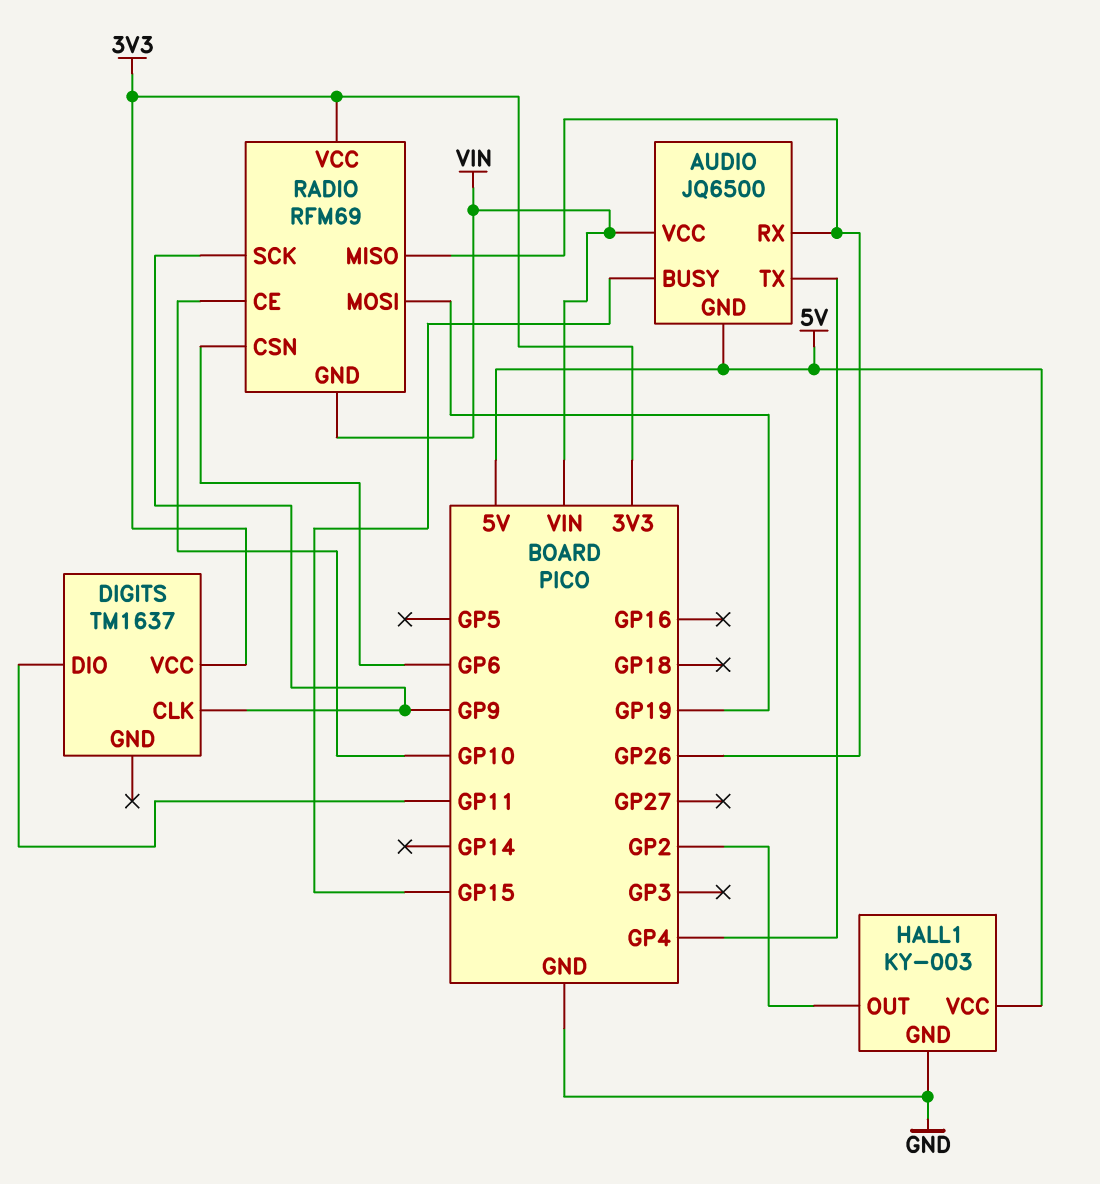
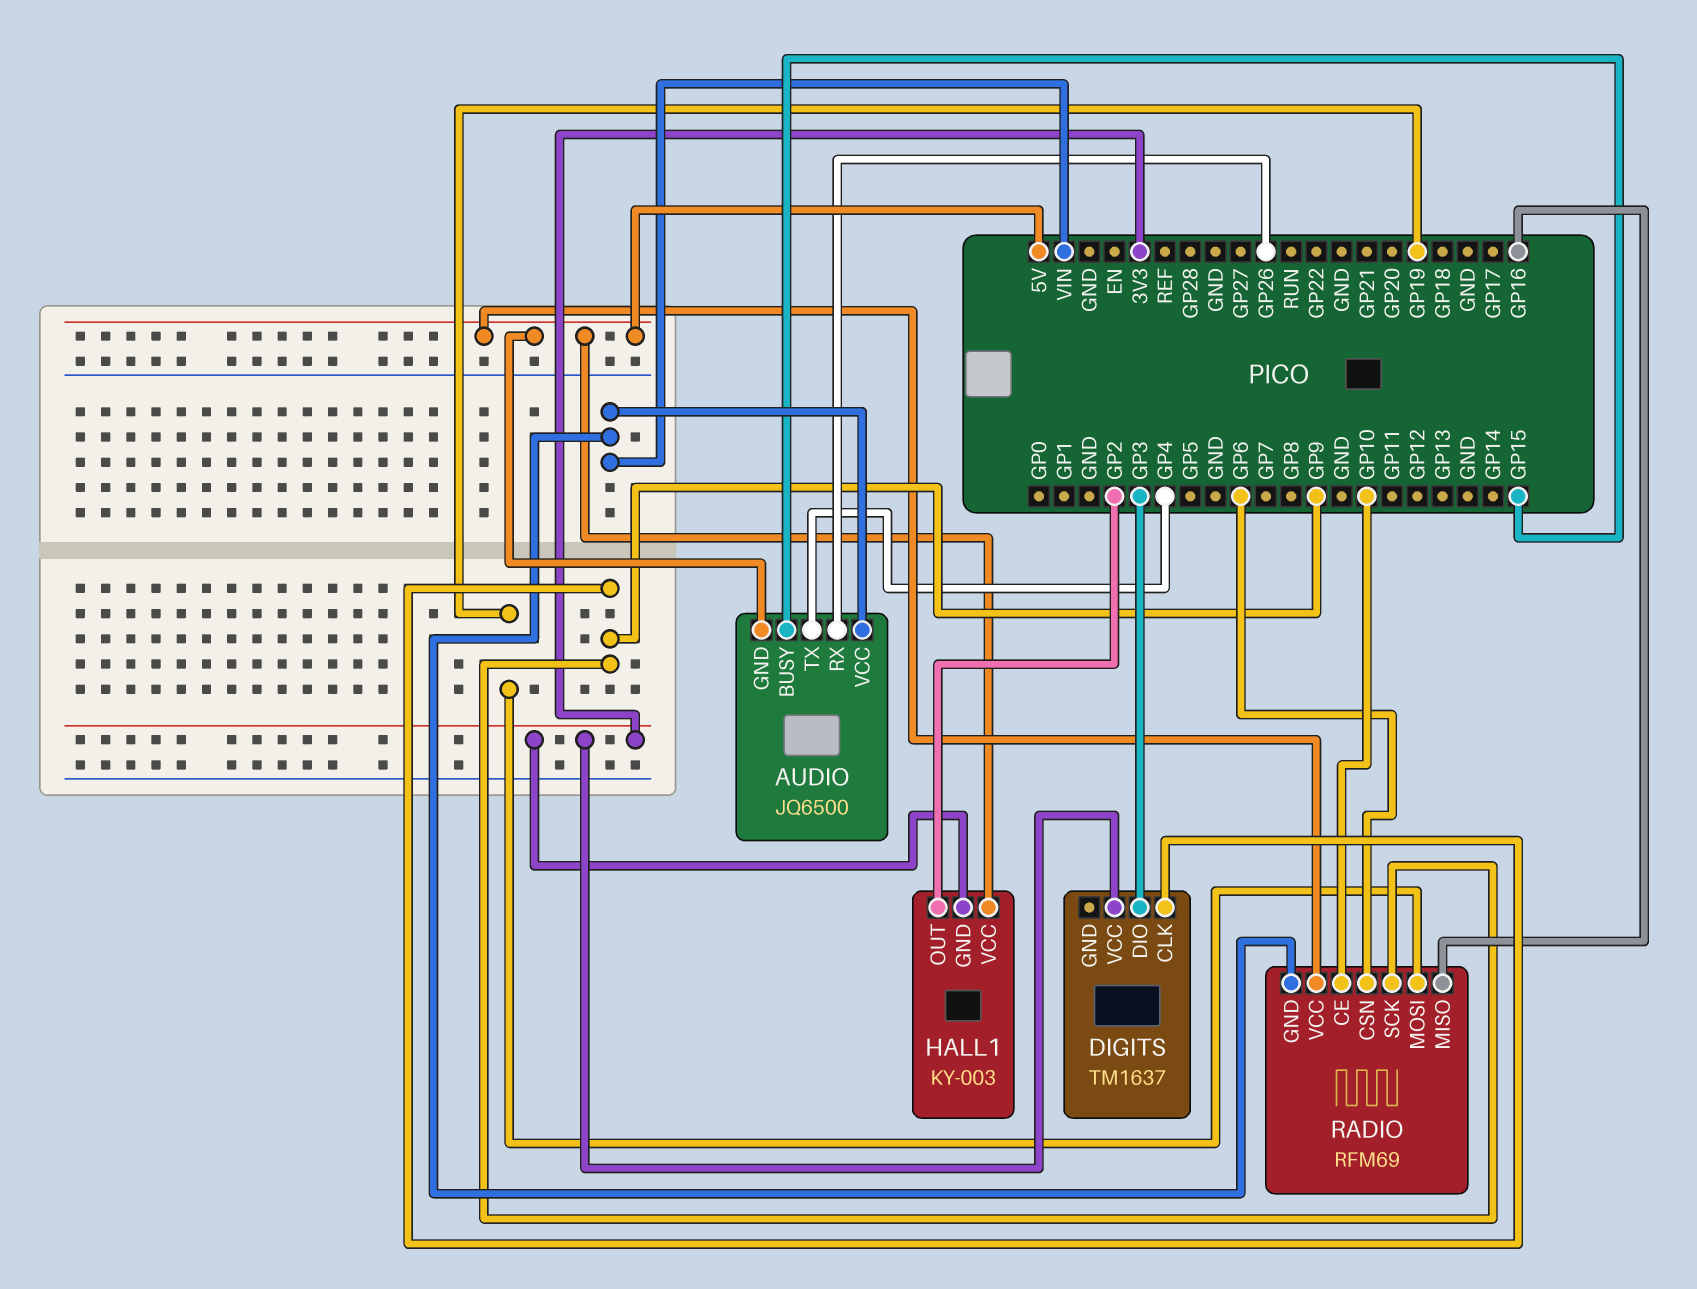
DIGITS pin DIO: GP11 -> GP3
HALL1 pin GND: GND -> 3V3
RADIO pin MISO: GP26 -> GP16
RADIO pin VCC: 3V3 -> 5V

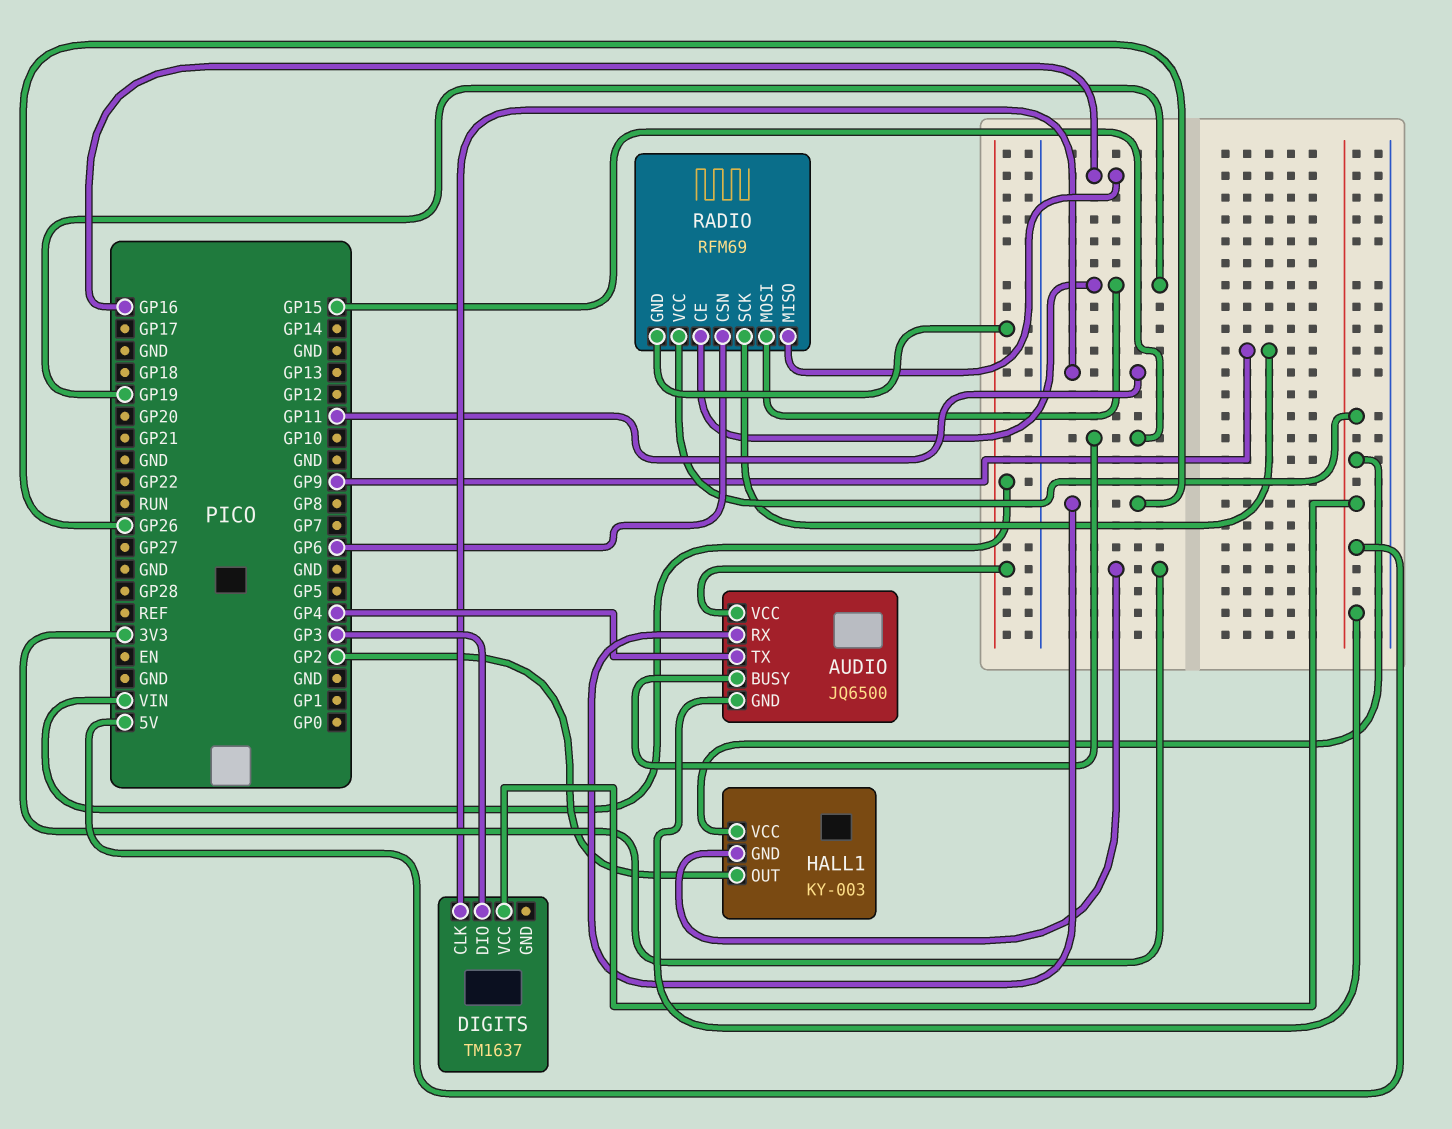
DIGITS pin CLK: GP9 -> GP11
DIGITS pin VCC: 3V3 -> 5V
RADIO pin CE: GP10 -> GP19

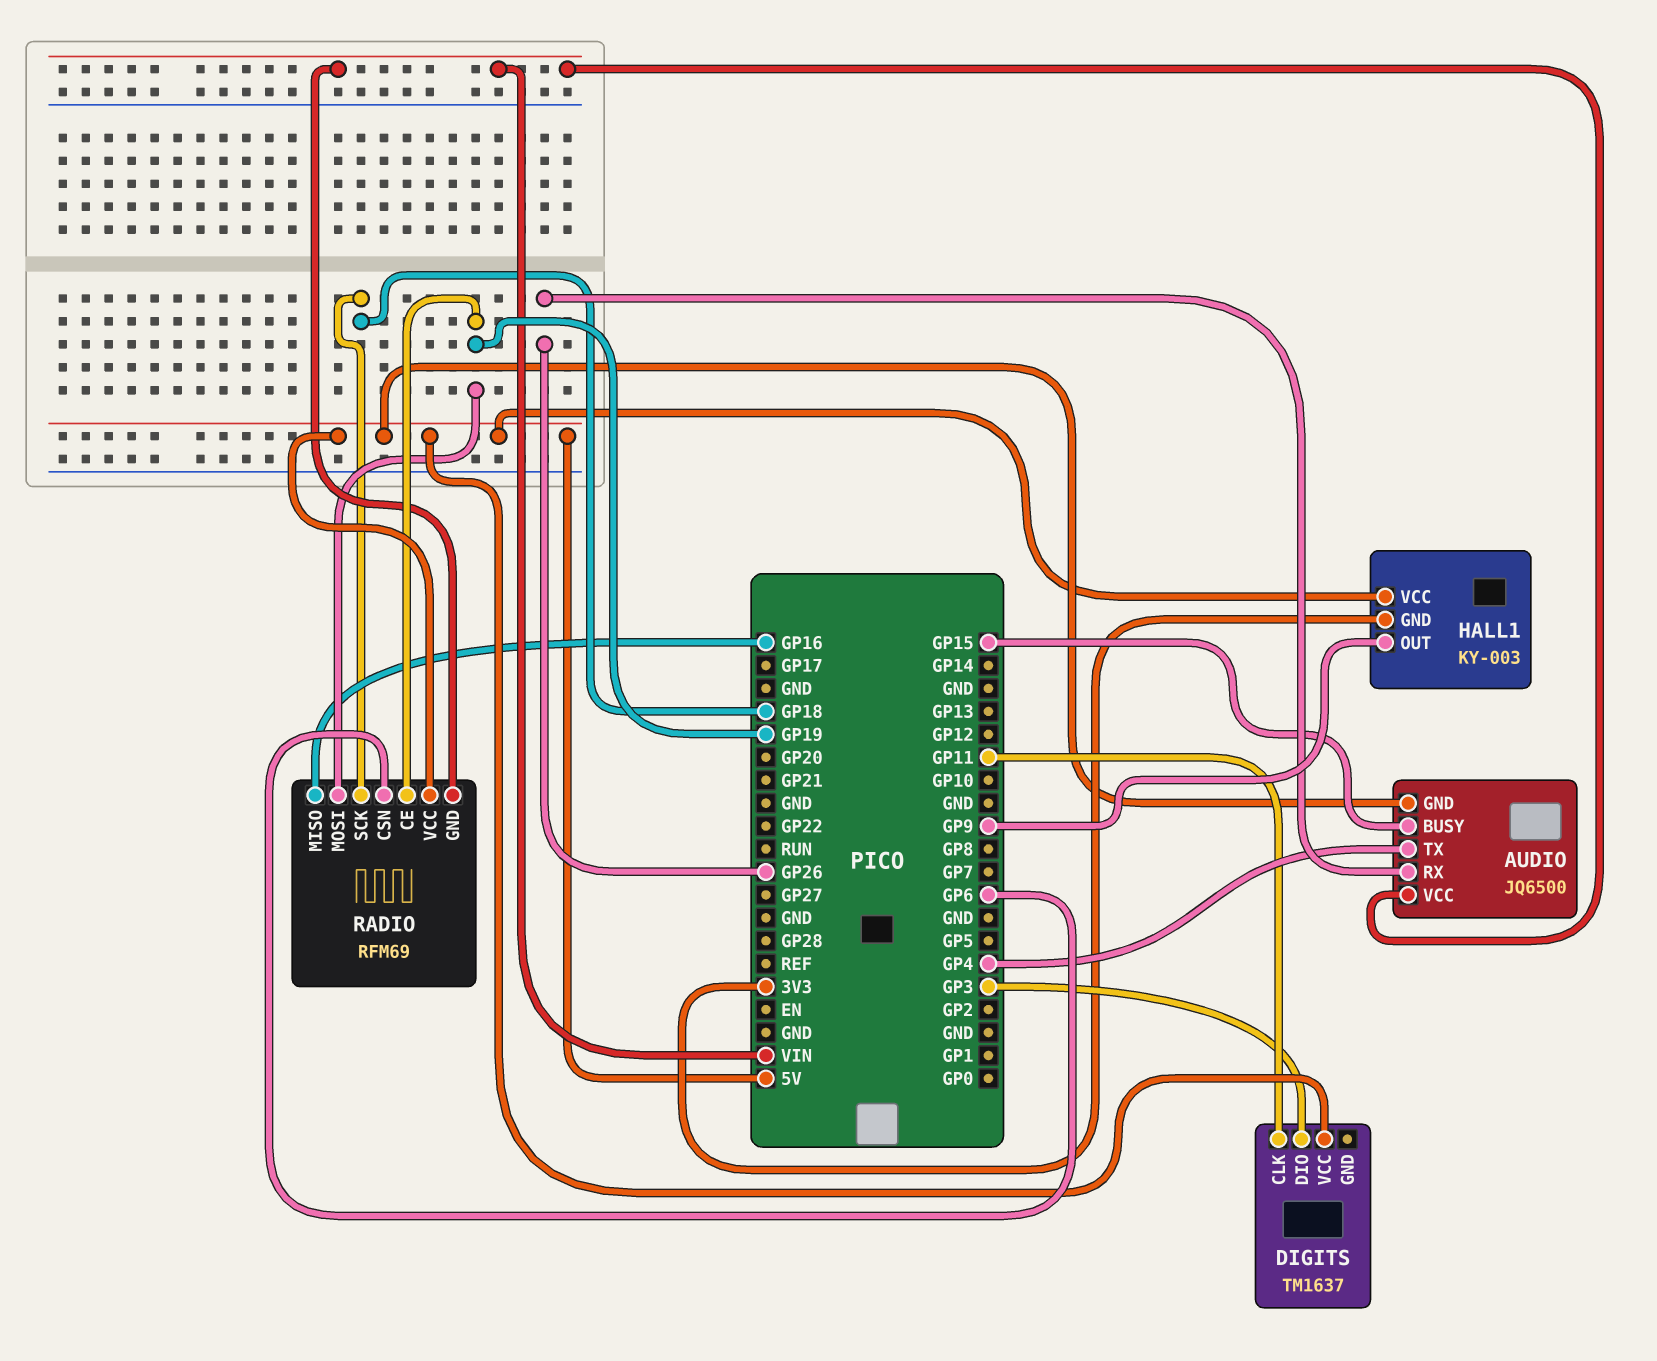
HALL1 pin OUT: GP2 -> GP9
RADIO pin SCK: GP9 -> GP18

